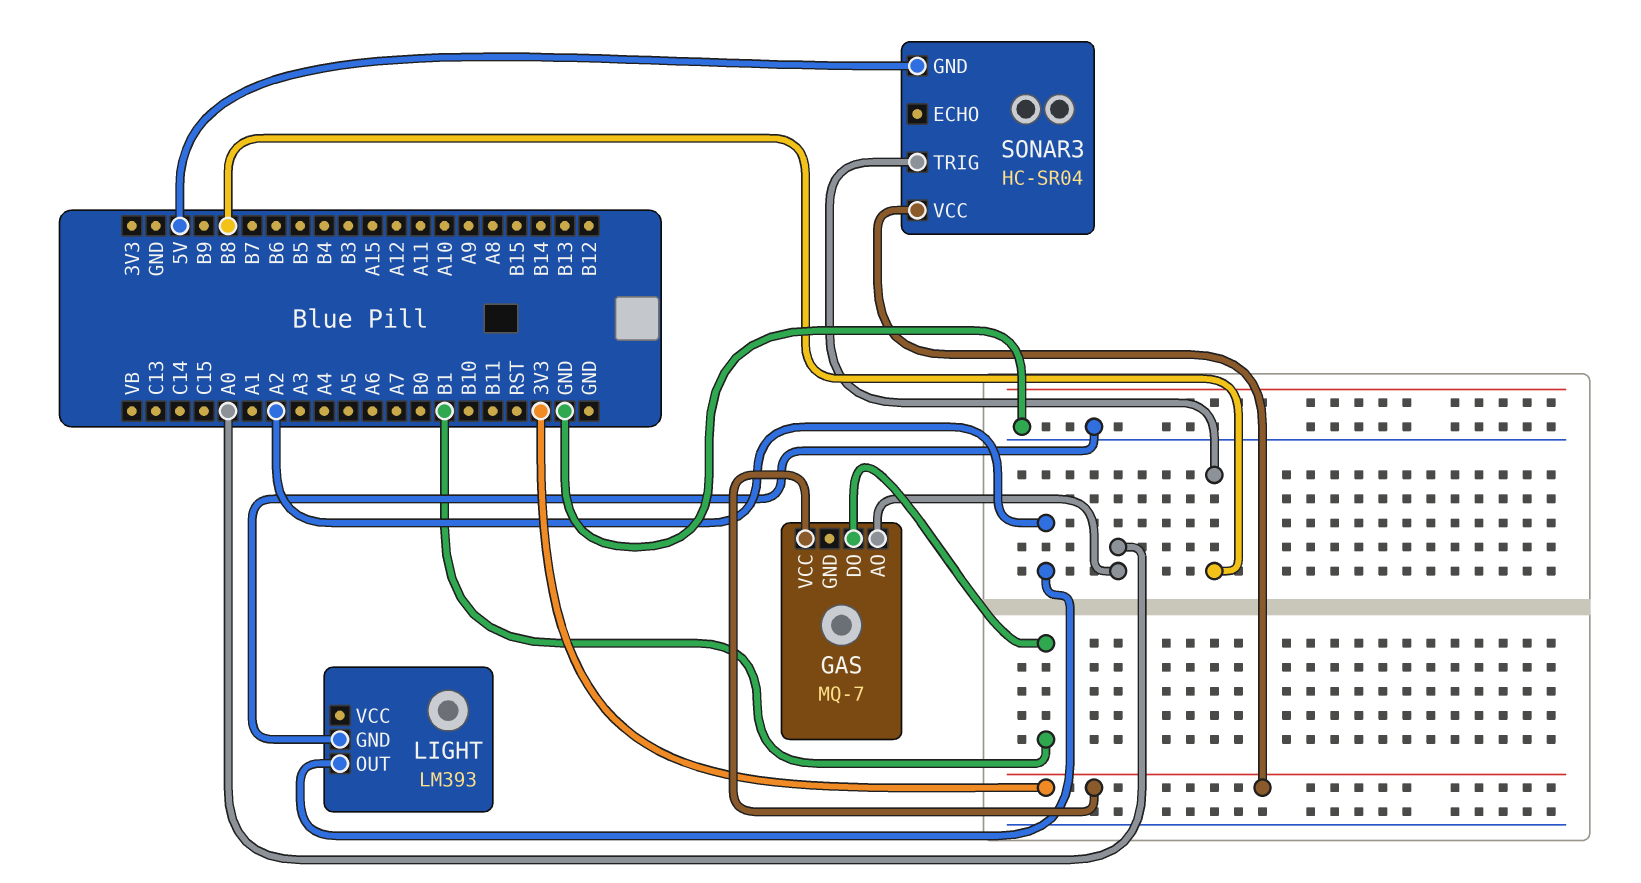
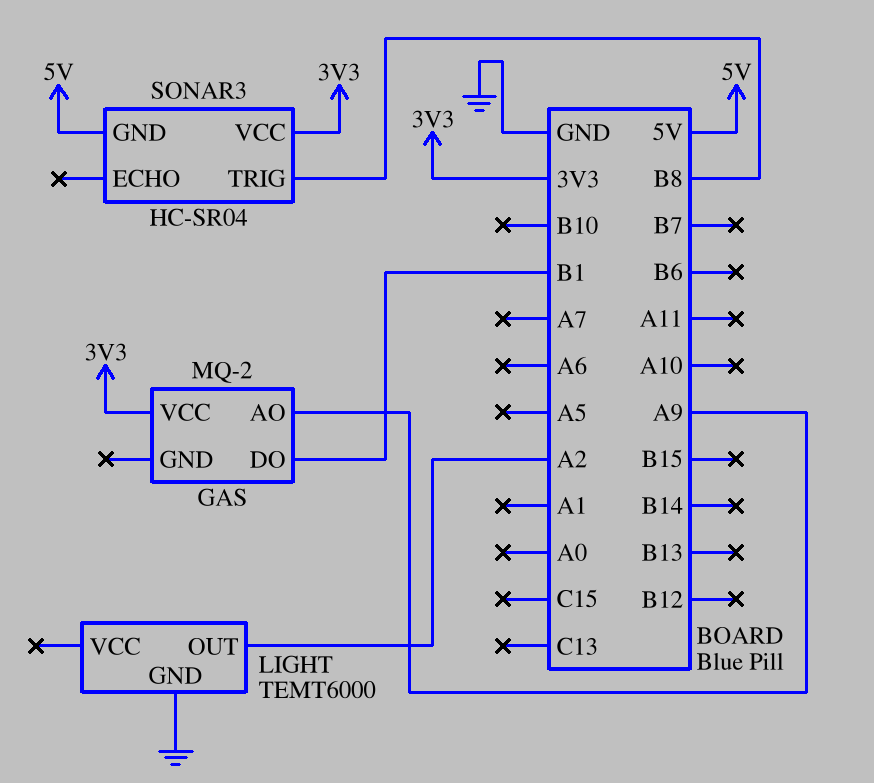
GAS: MQ-7 -> MQ-2
GAS pin AO: A0 -> A9
LIGHT: LM393 -> TEMT6000

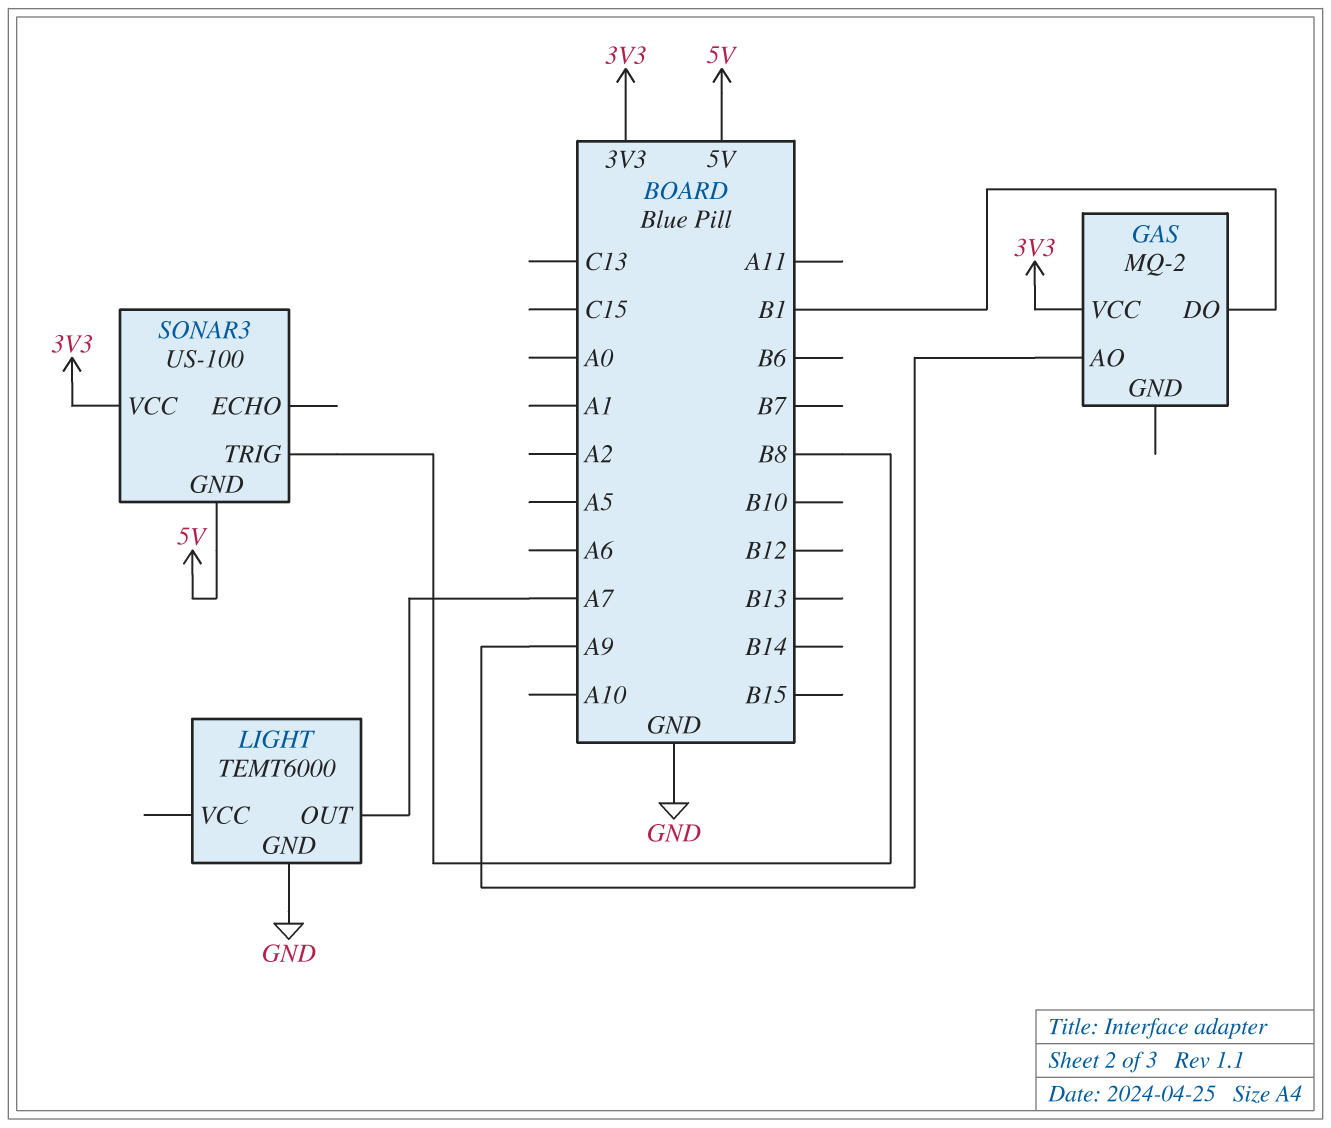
LIGHT pin OUT: A2 -> A7
SONAR3: HC-SR04 -> US-100

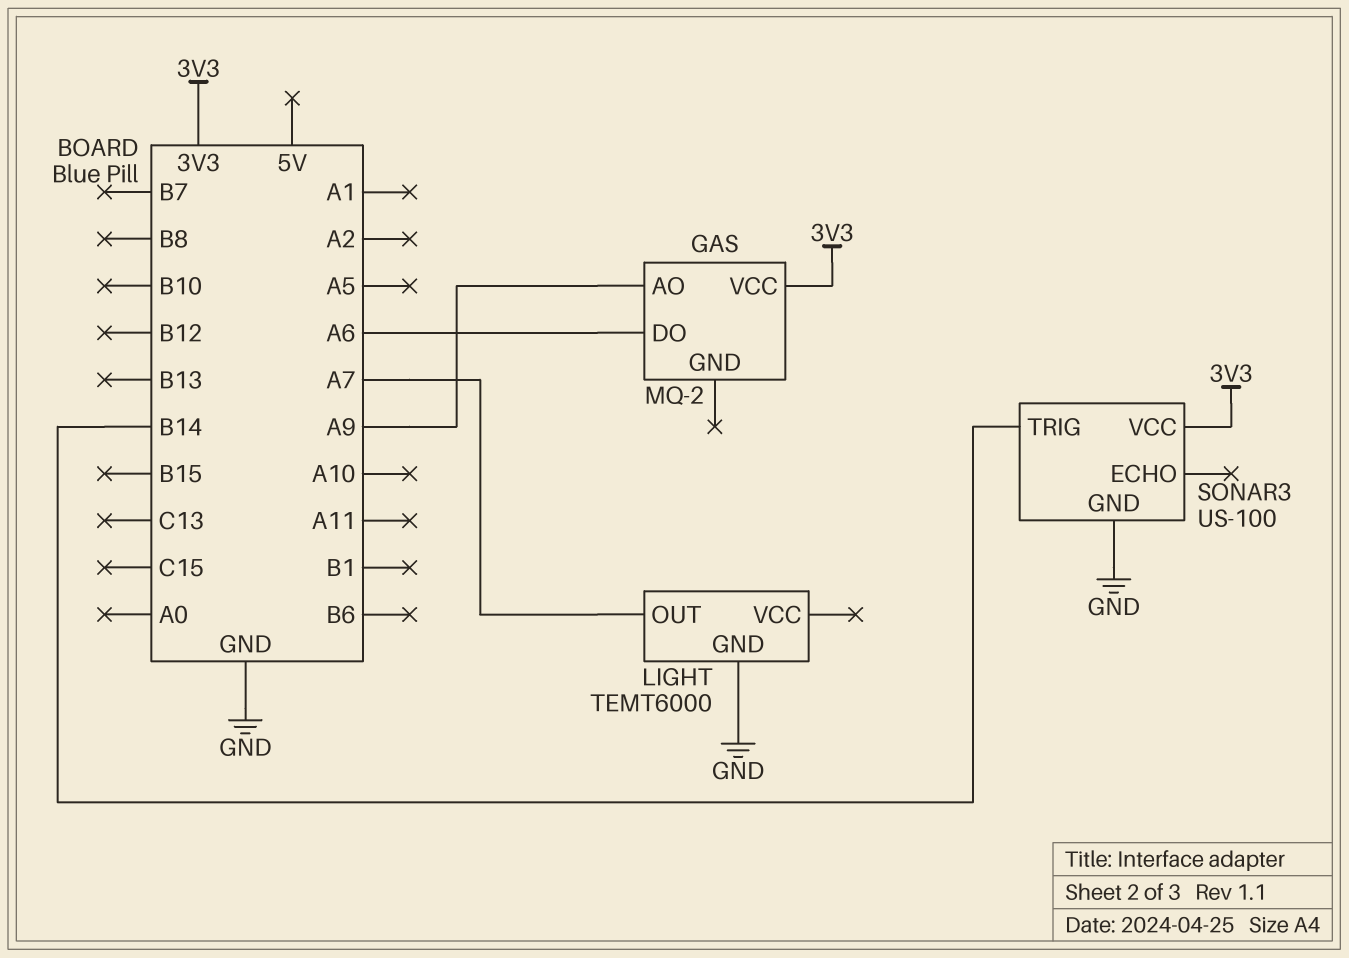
GAS pin DO: B1 -> A6
SONAR3 pin GND: 5V -> GND
SONAR3 pin TRIG: B8 -> B14

